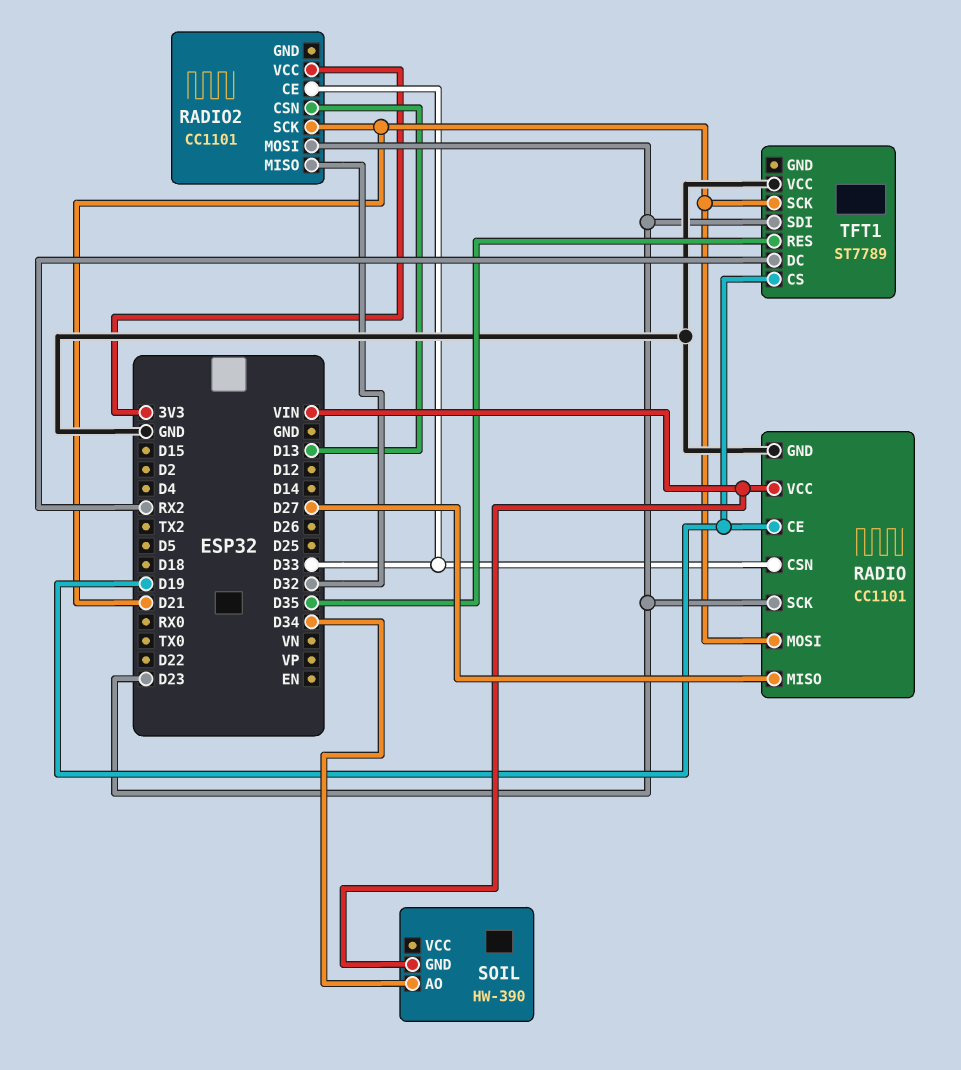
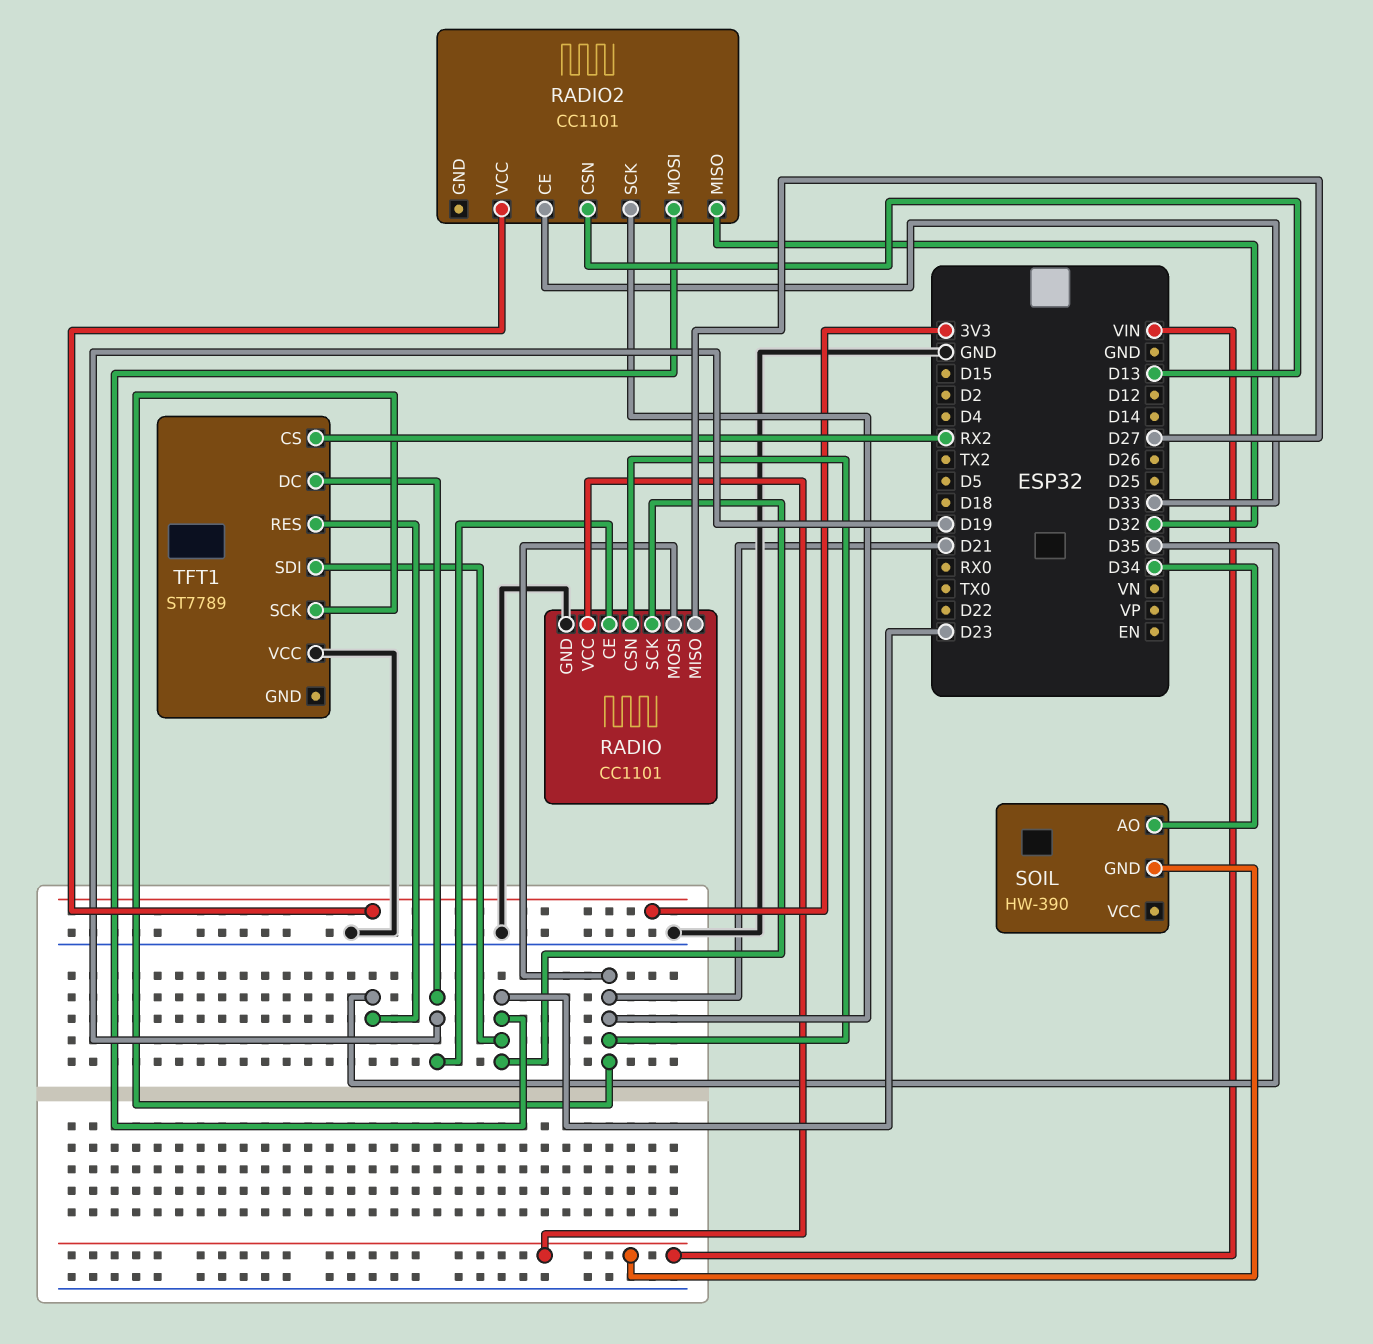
RADIO pin CSN: D33 -> D21
TFT1 pin CS: D19 -> RX2
TFT1 pin DC: RX2 -> D19

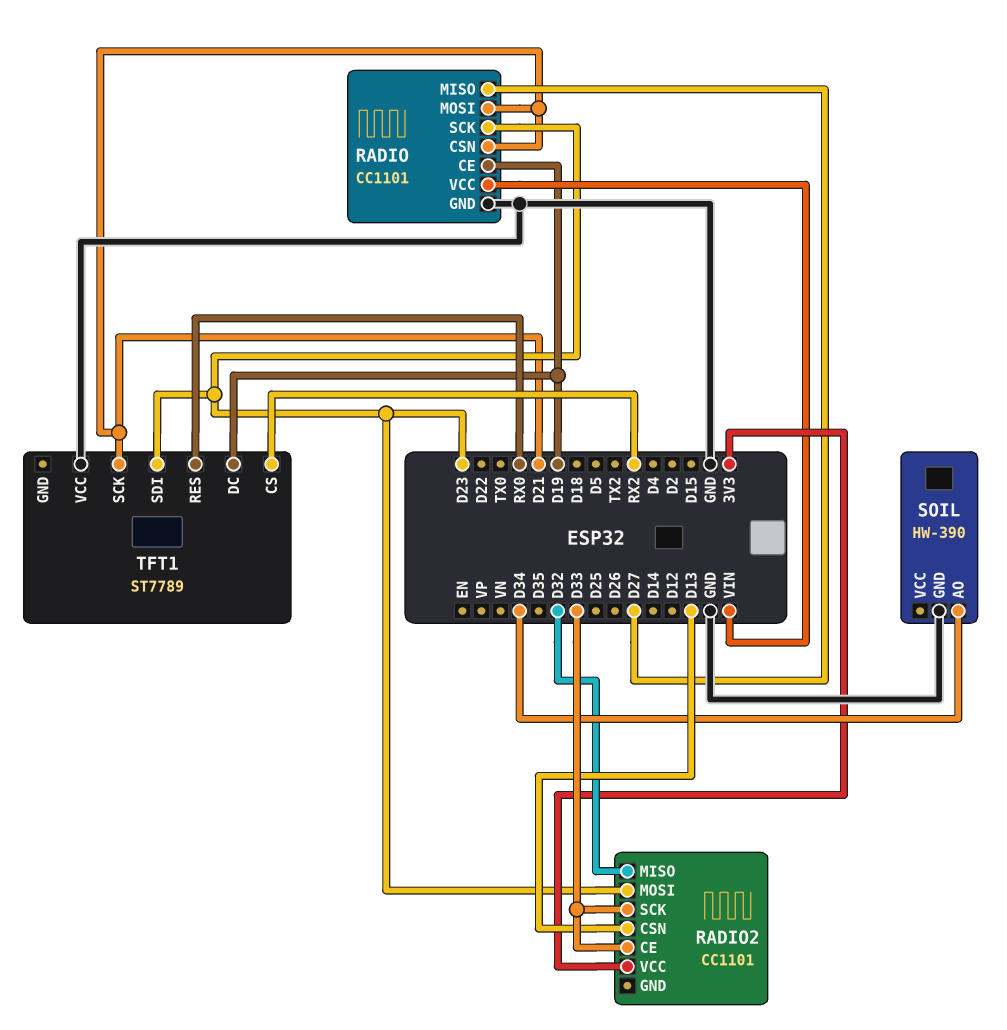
RADIO2 pin SCK: D21 -> D33
SOIL pin GND: VIN -> GND
TFT1 pin RES: D35 -> RX0

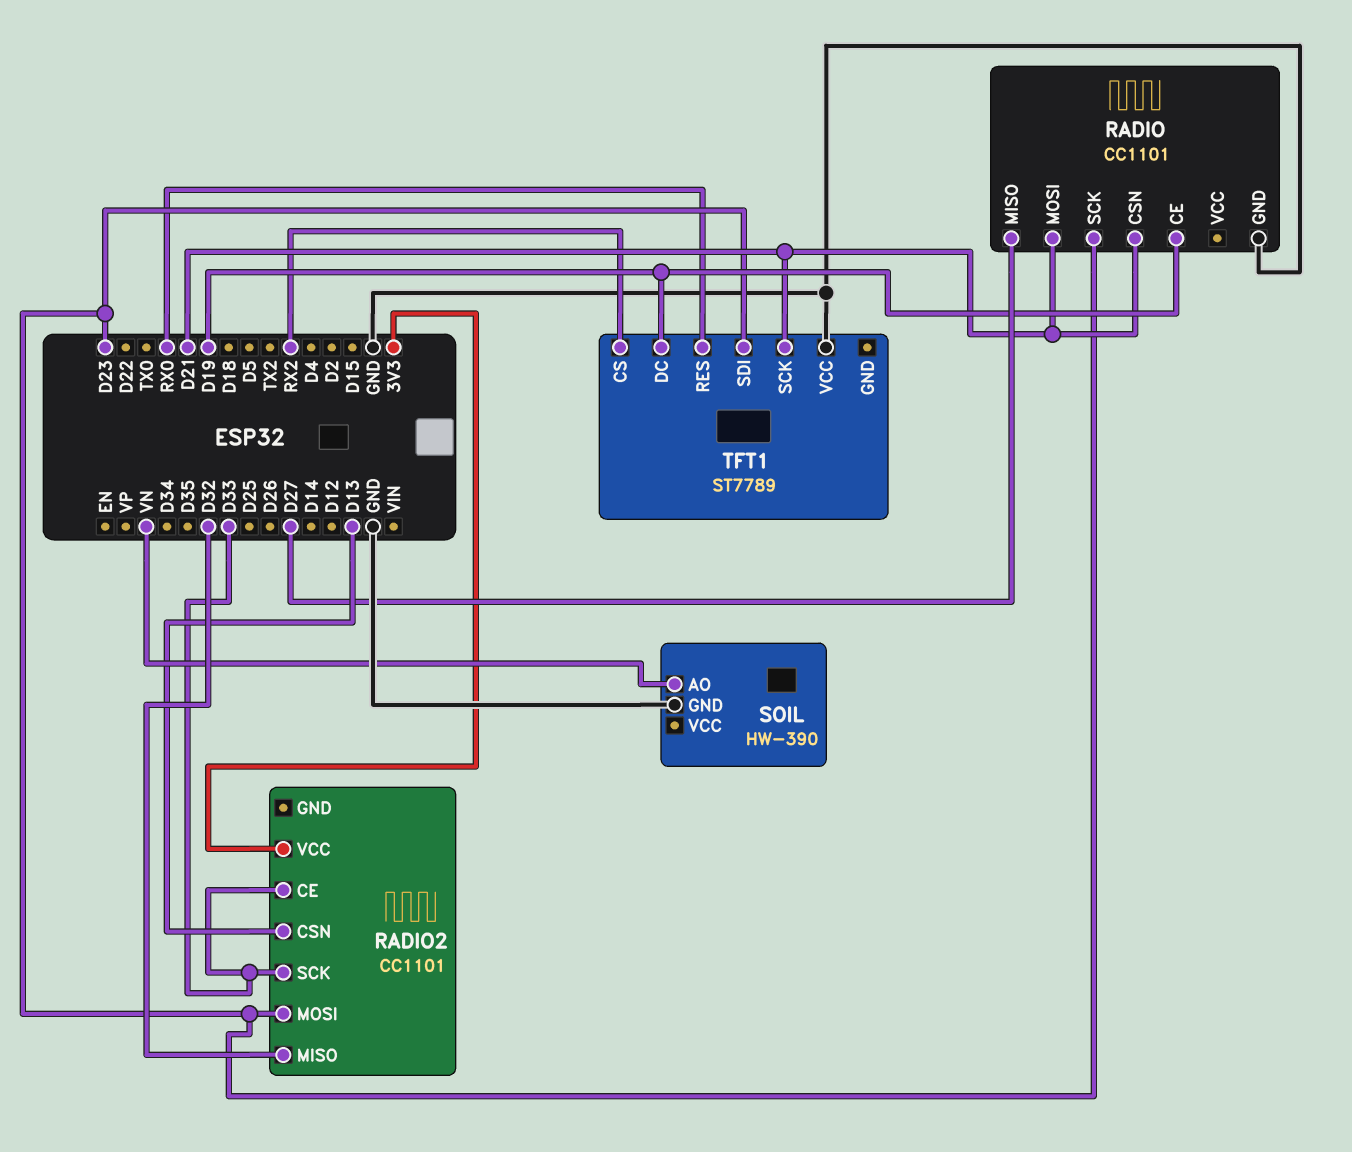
RADIO pin VCC: VIN -> none
SOIL pin AO: D34 -> VN

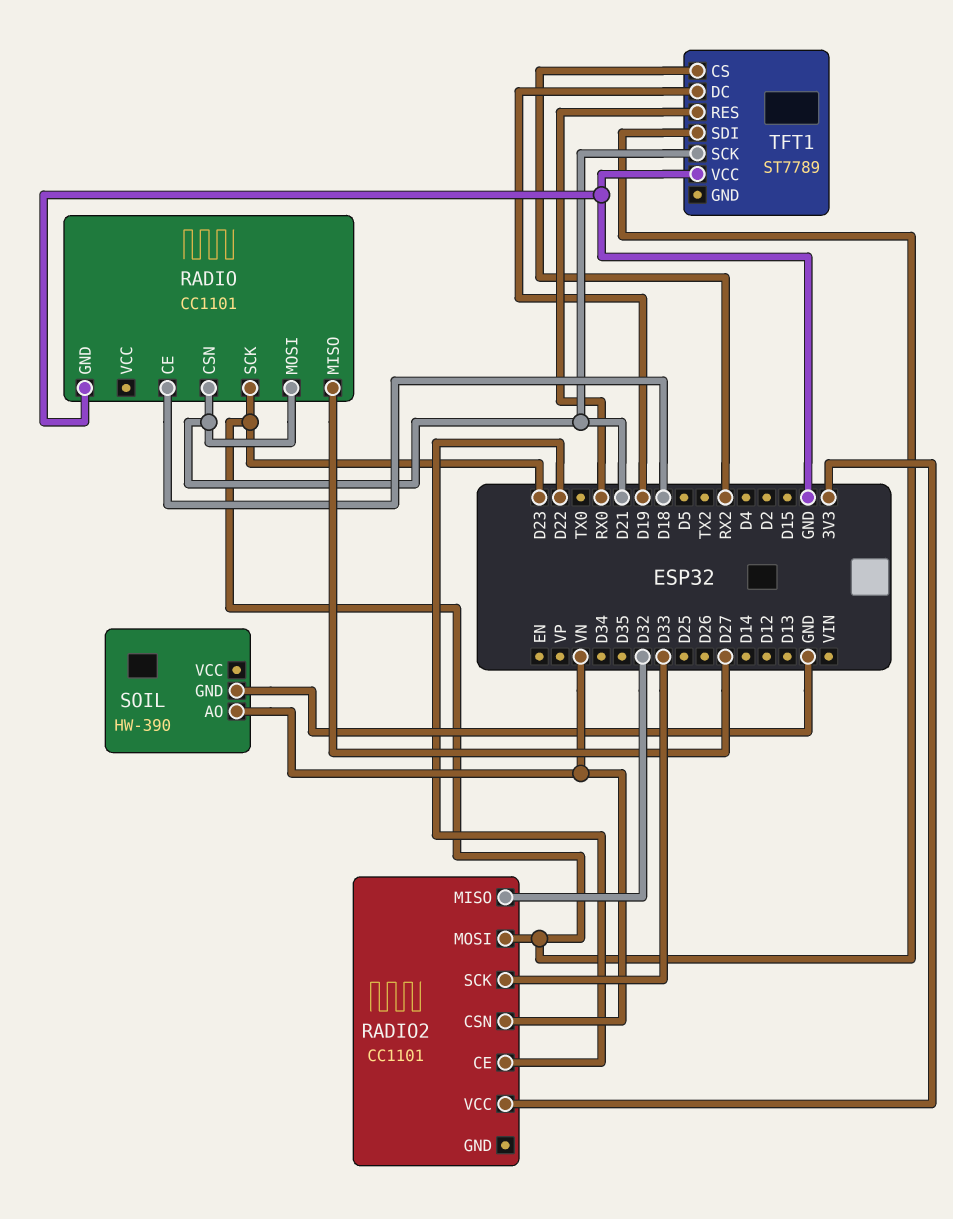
RADIO pin CE: D19 -> D18
RADIO2 pin CE: D33 -> D22
RADIO2 pin CSN: D13 -> VN

